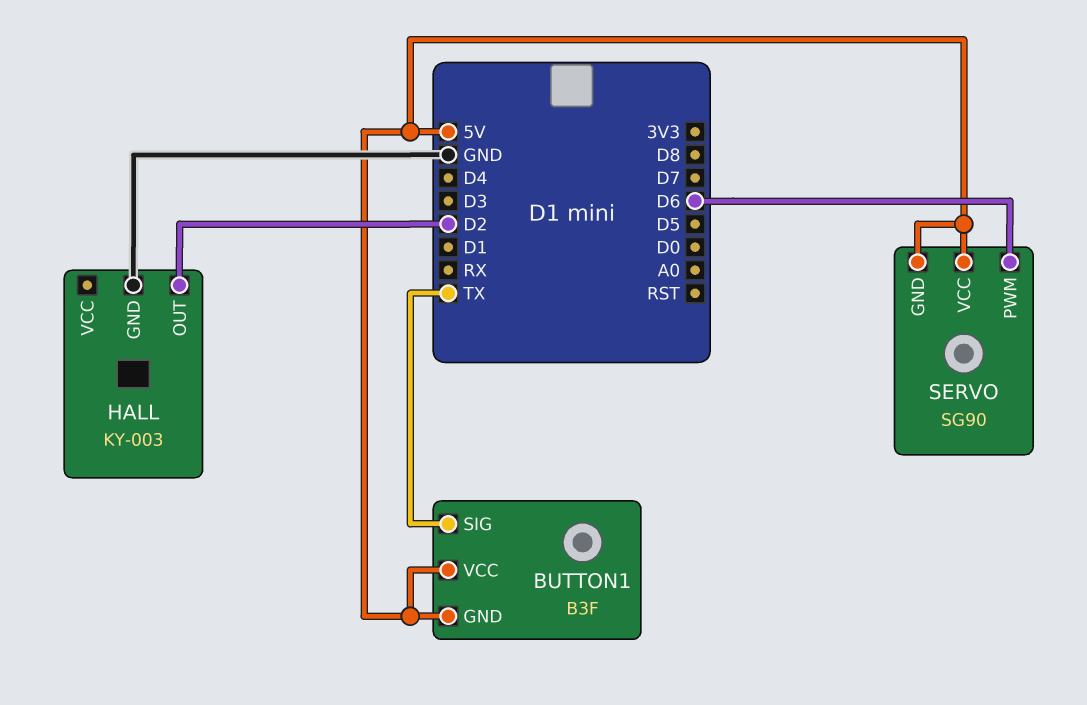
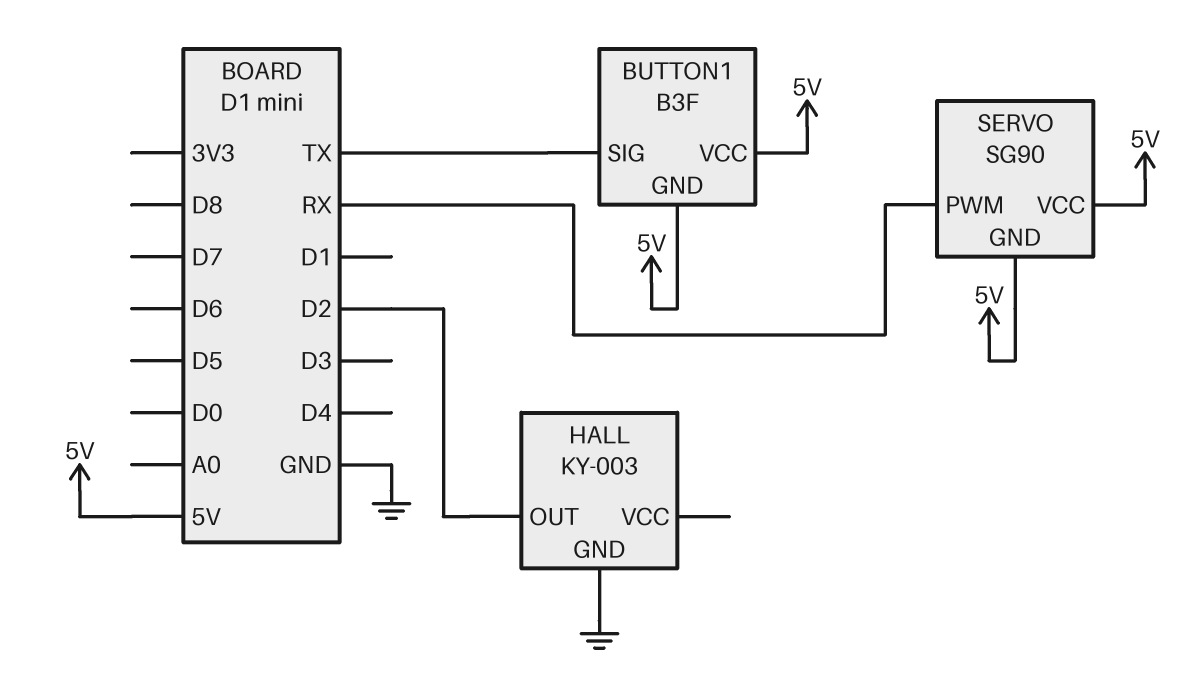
SERVO pin PWM: D6 -> RX

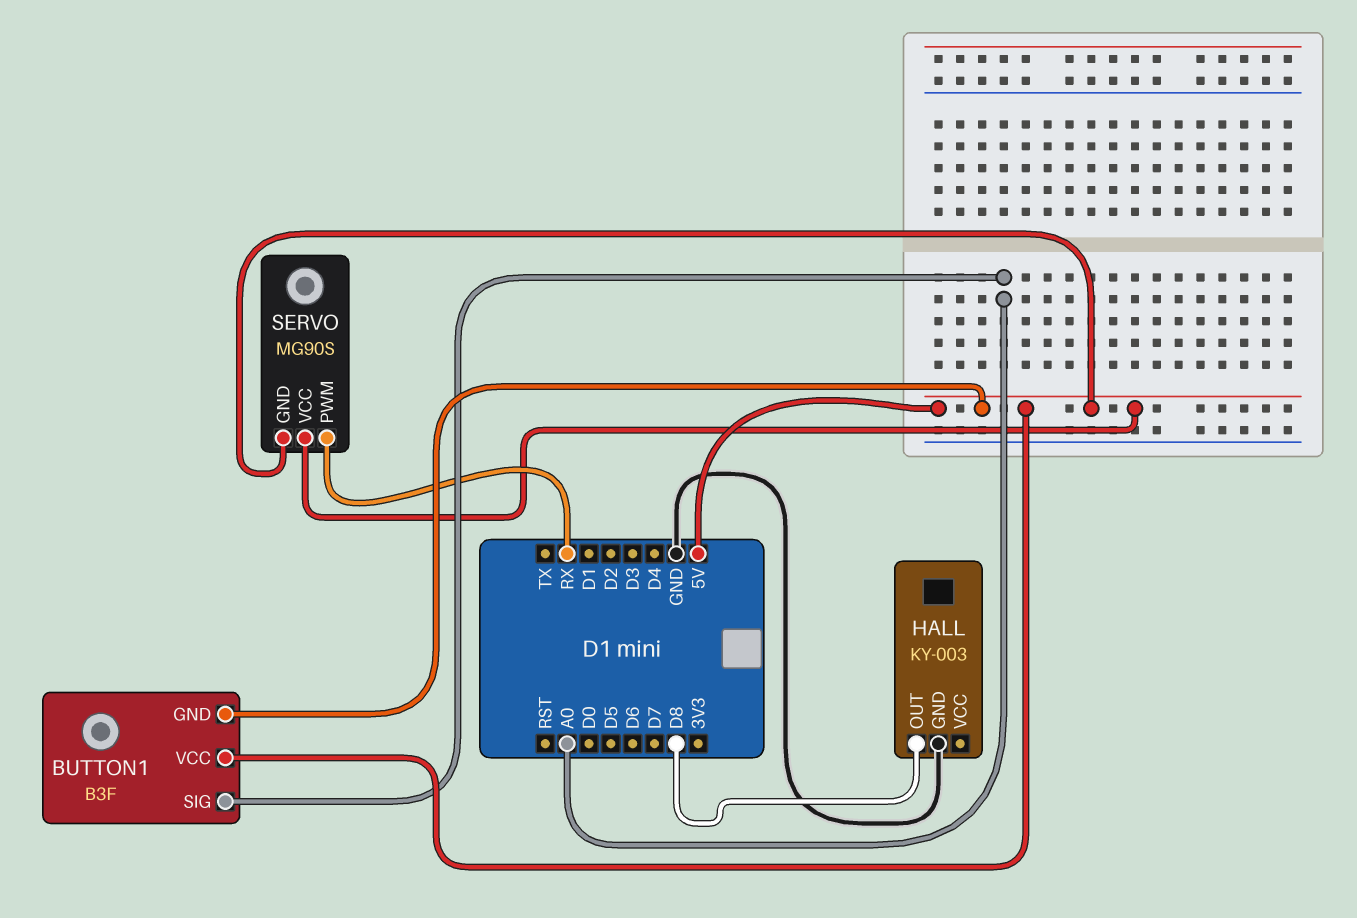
BUTTON1 pin SIG: TX -> A0
HALL pin OUT: D2 -> D8
SERVO: SG90 -> MG90S

